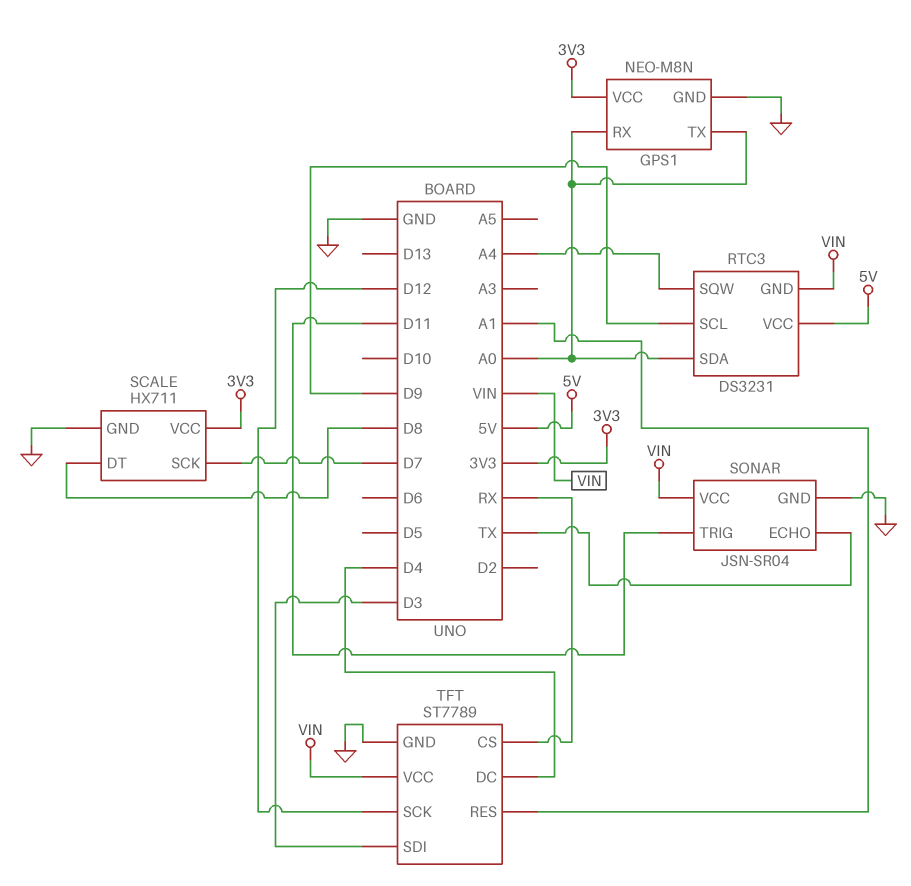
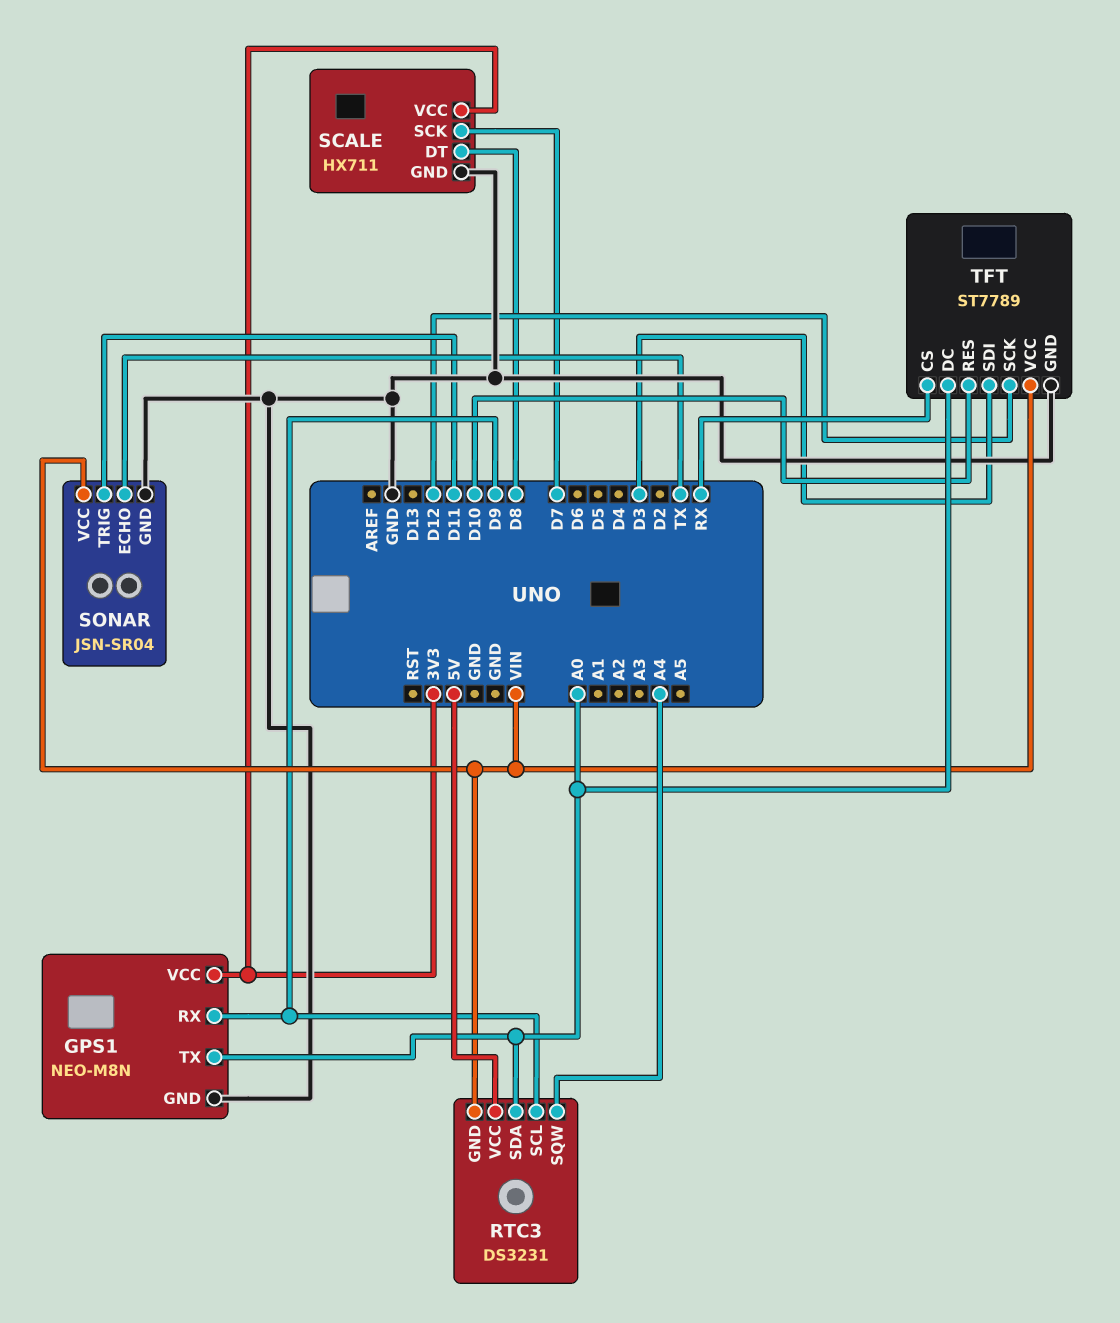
GPS1 pin RX: A0 -> D9
TFT pin DC: D4 -> A0
TFT pin RES: A1 -> D10

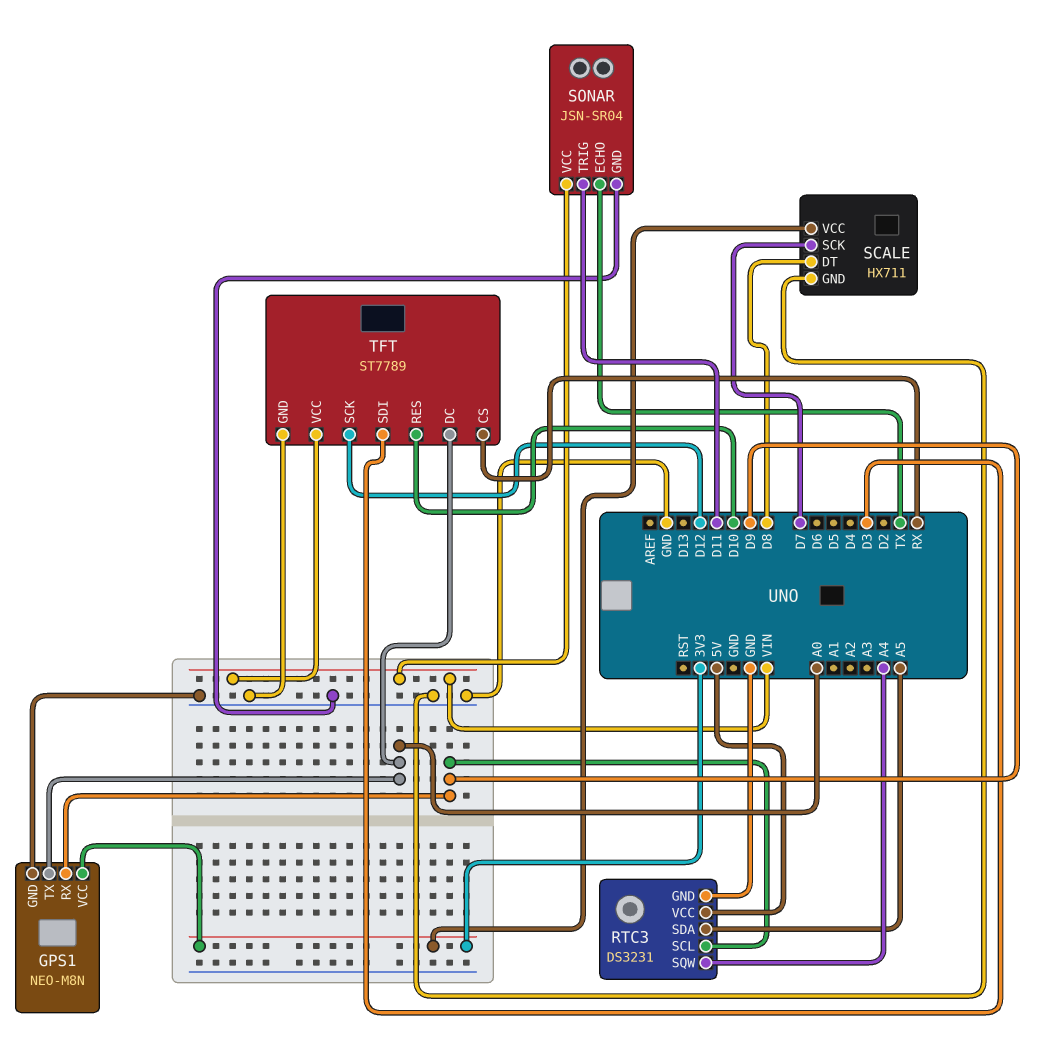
RTC3 pin GND: VIN -> GND
RTC3 pin SDA: A0 -> A5

